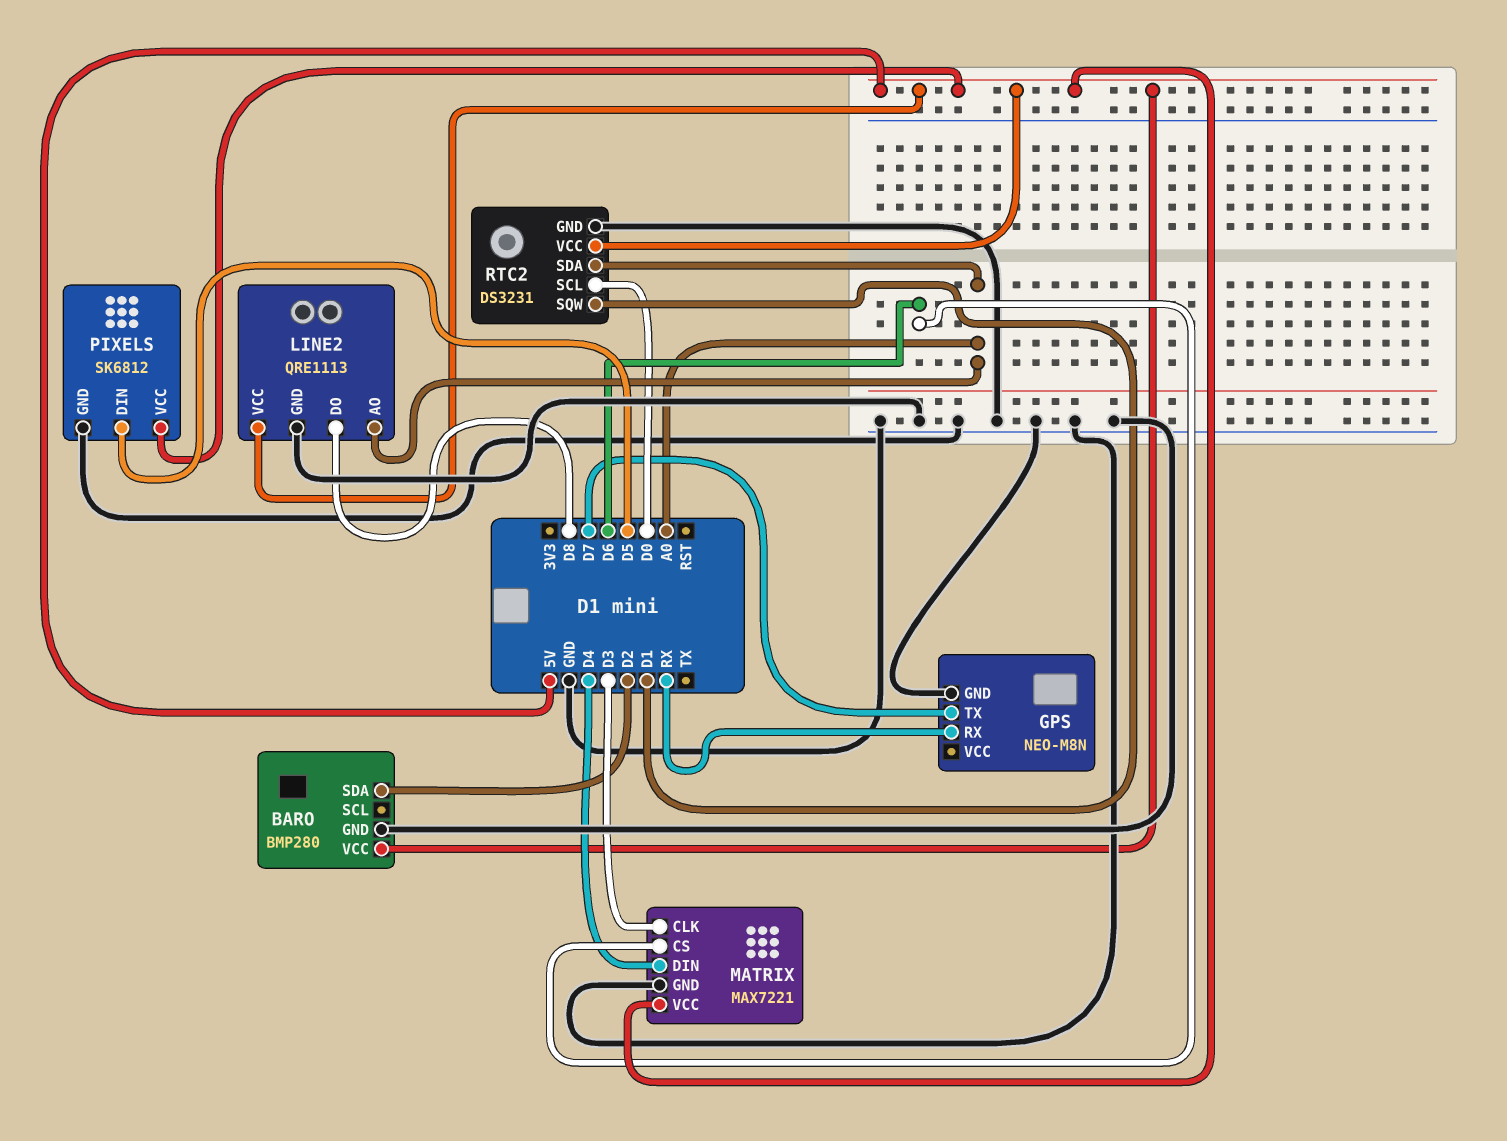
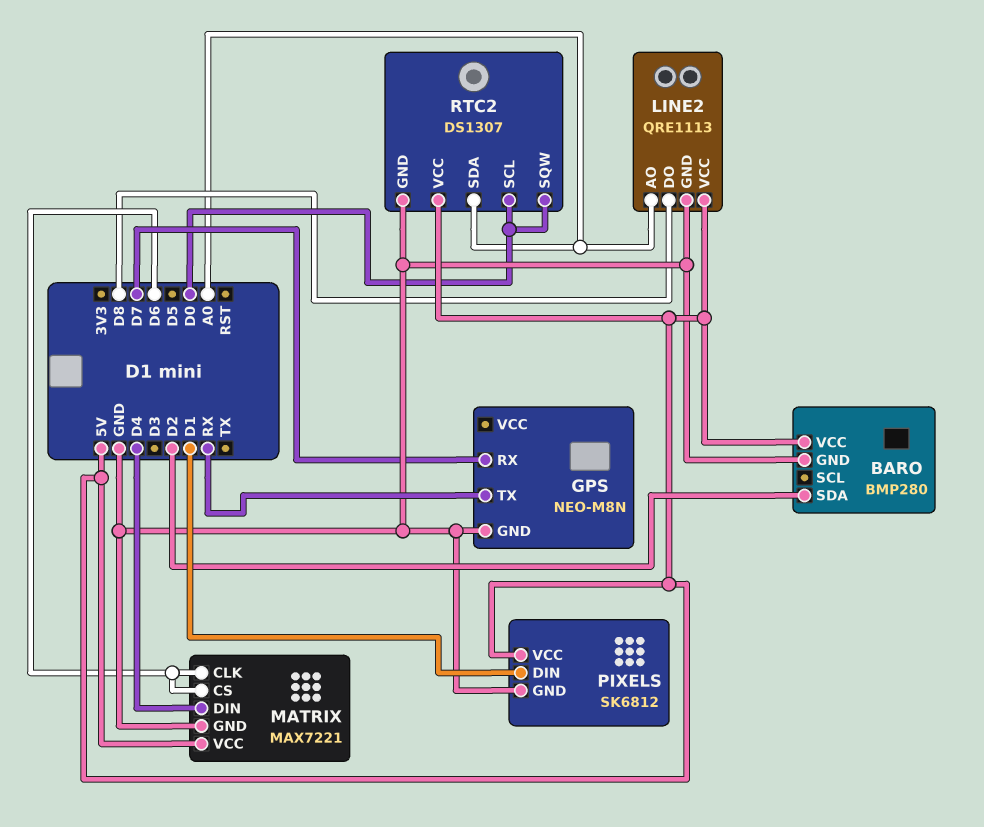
GPS pin RX: RX -> D7
GPS pin TX: D7 -> RX
MATRIX pin CLK: D3 -> D6
PIXELS pin DIN: D5 -> D1
RTC2: DS3231 -> DS1307
RTC2 pin SQW: D1 -> D0

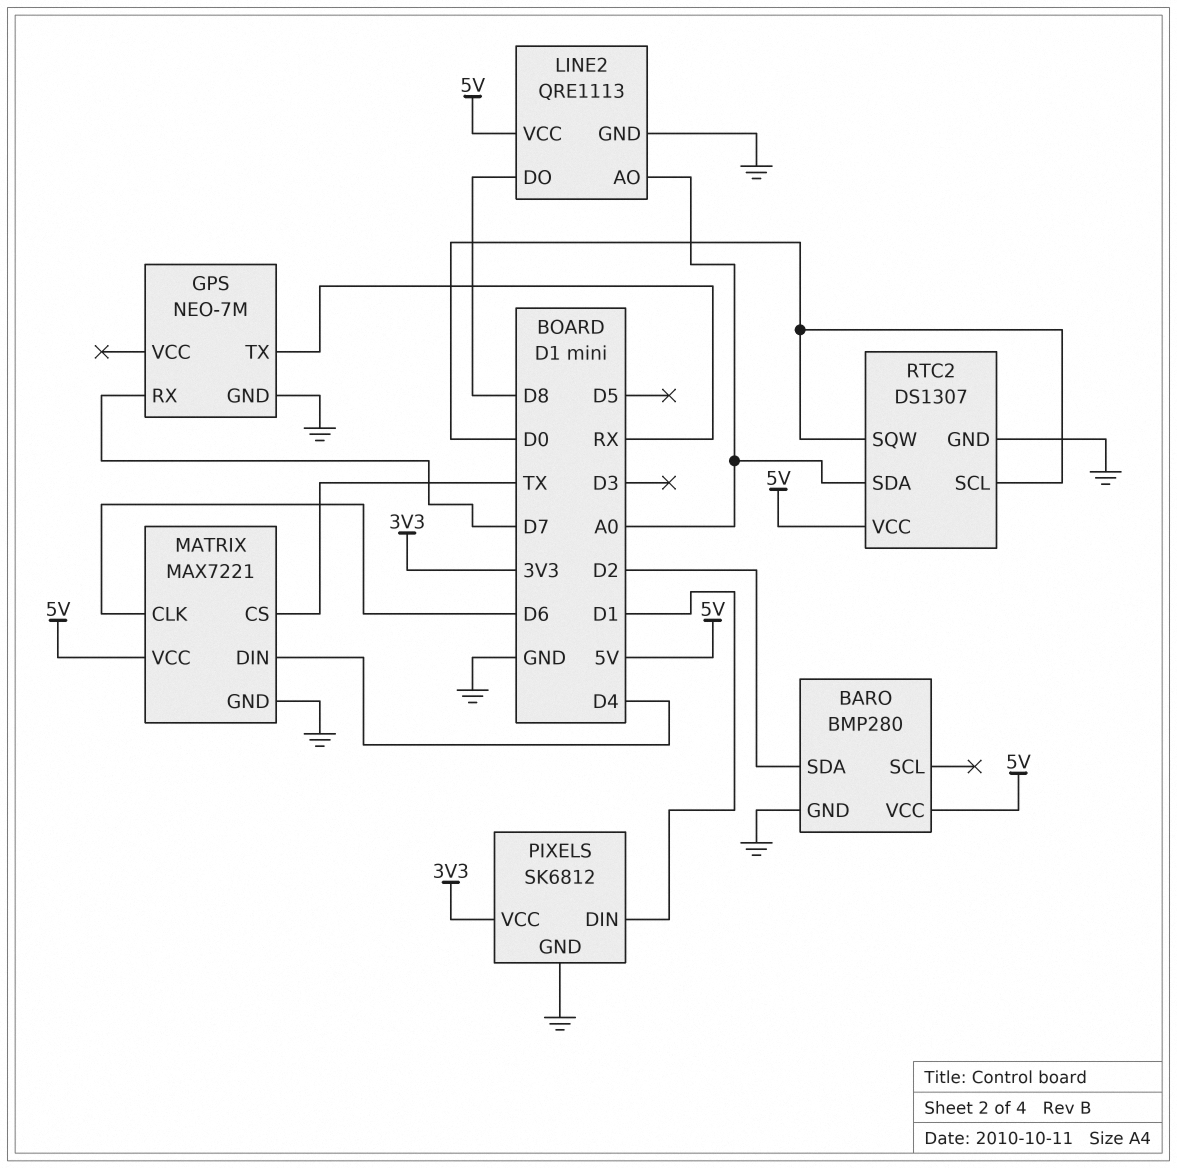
GPS: NEO-M8N -> NEO-7M
MATRIX pin CS: D6 -> TX
PIXELS pin VCC: 5V -> 3V3

